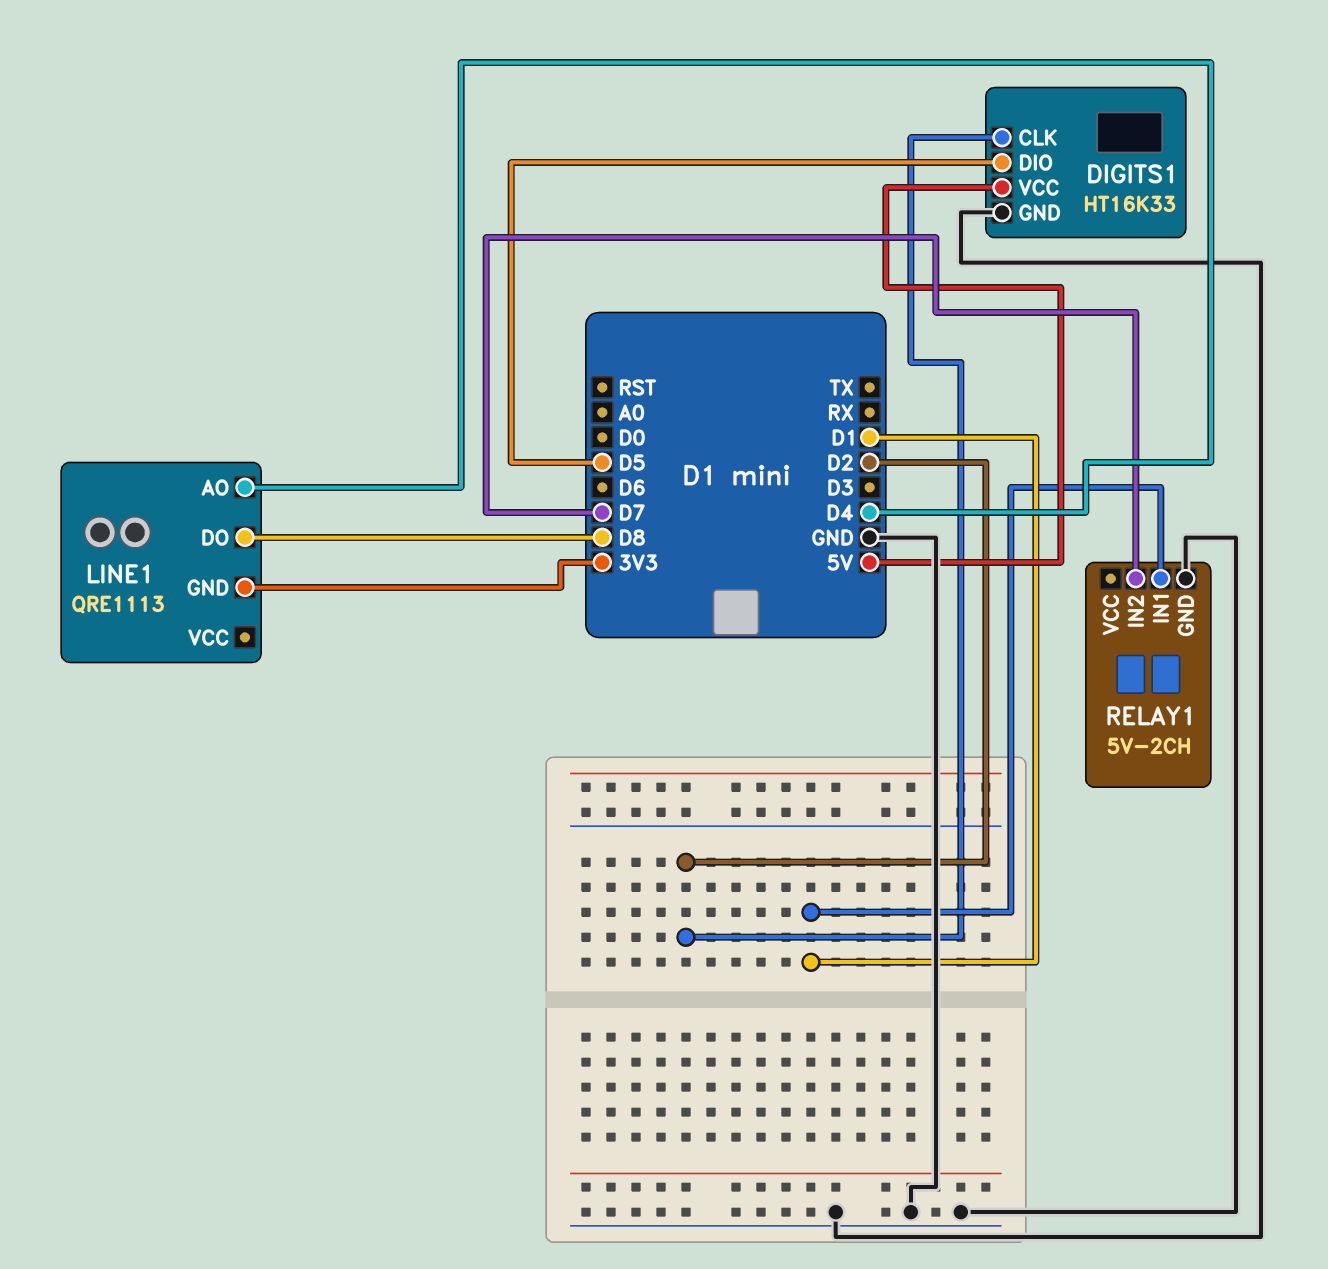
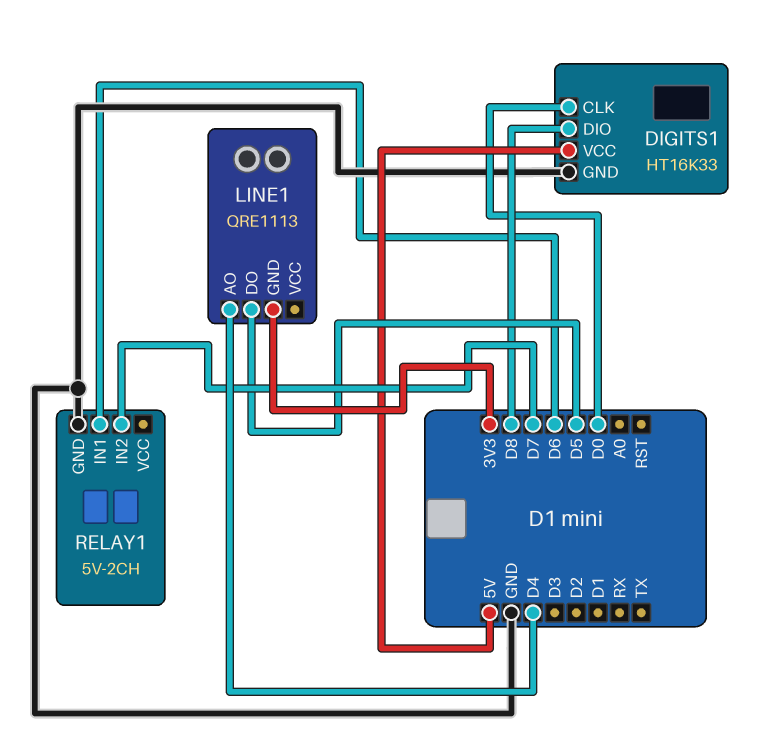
DIGITS1 pin CLK: D2 -> D0
DIGITS1 pin DIO: D5 -> D8
LINE1 pin DO: D8 -> D5
RELAY1 pin IN1: D1 -> D6

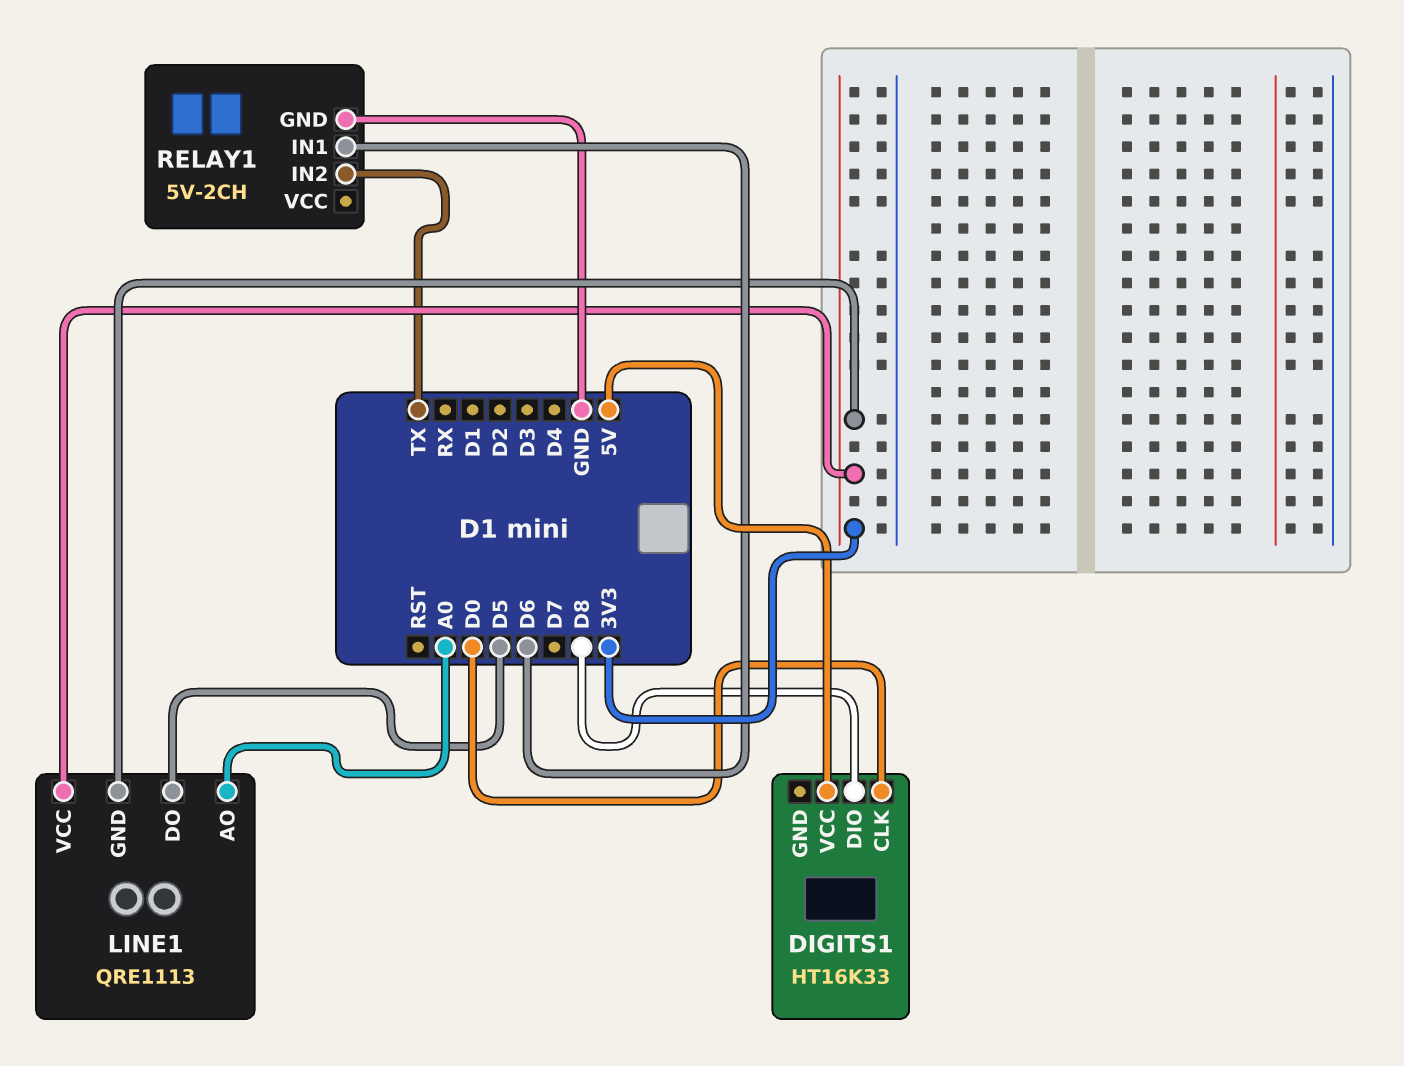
DIGITS1 pin GND: GND -> none
LINE1 pin AO: D4 -> A0
LINE1 pin VCC: none -> 3V3
RELAY1 pin IN2: D7 -> TX

